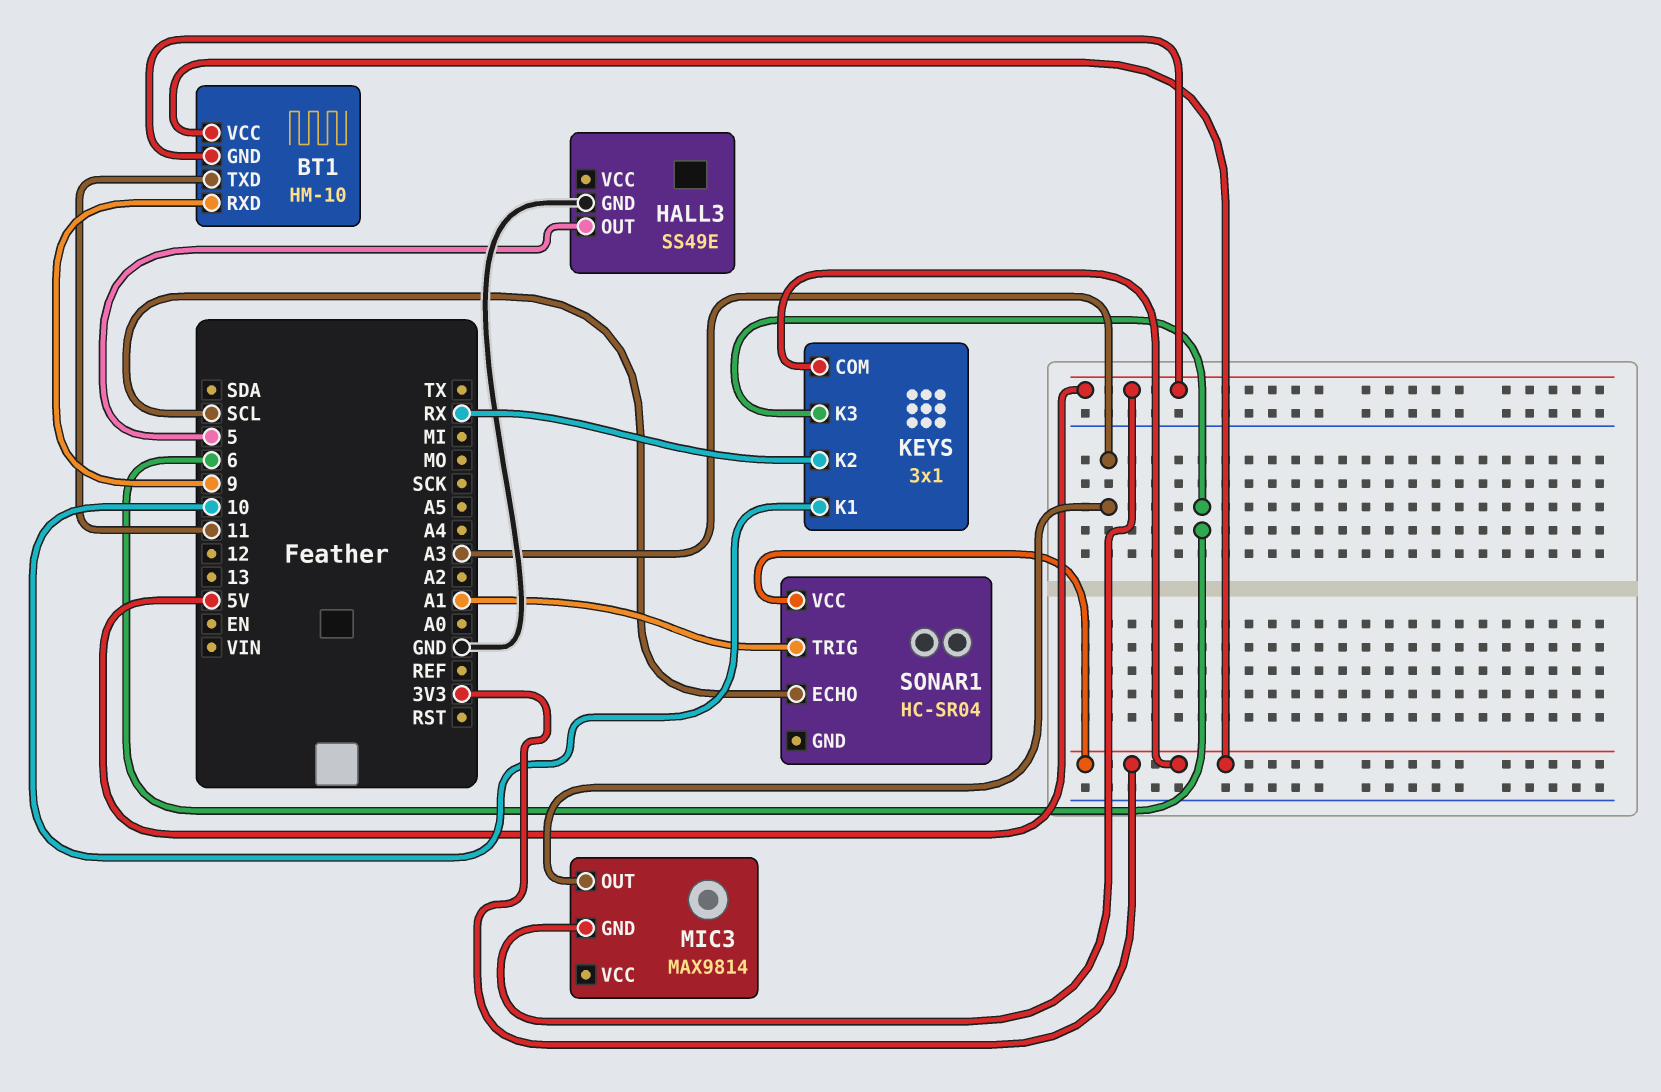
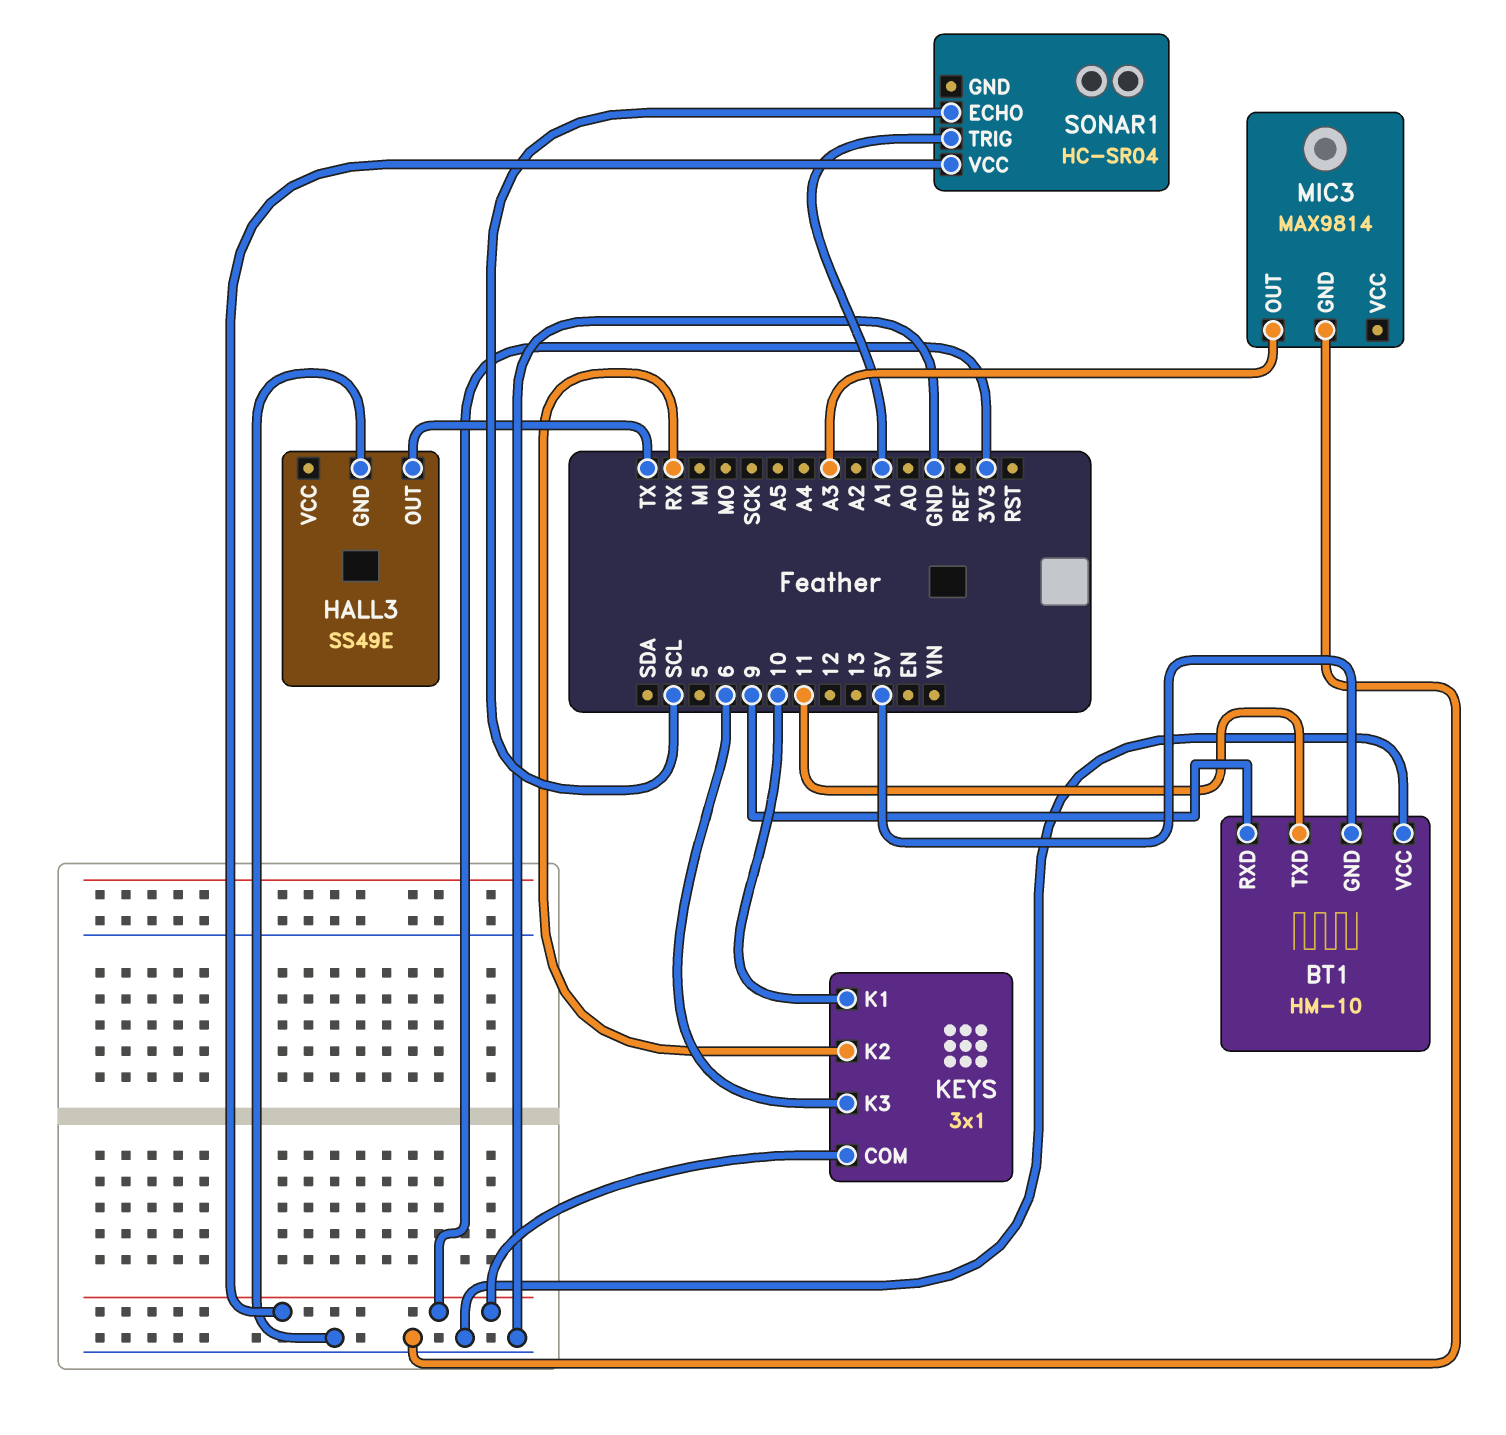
BT1 pin VCC: 3V3 -> GND
HALL3 pin OUT: 5 -> TX
MIC3 pin GND: 5V -> GND

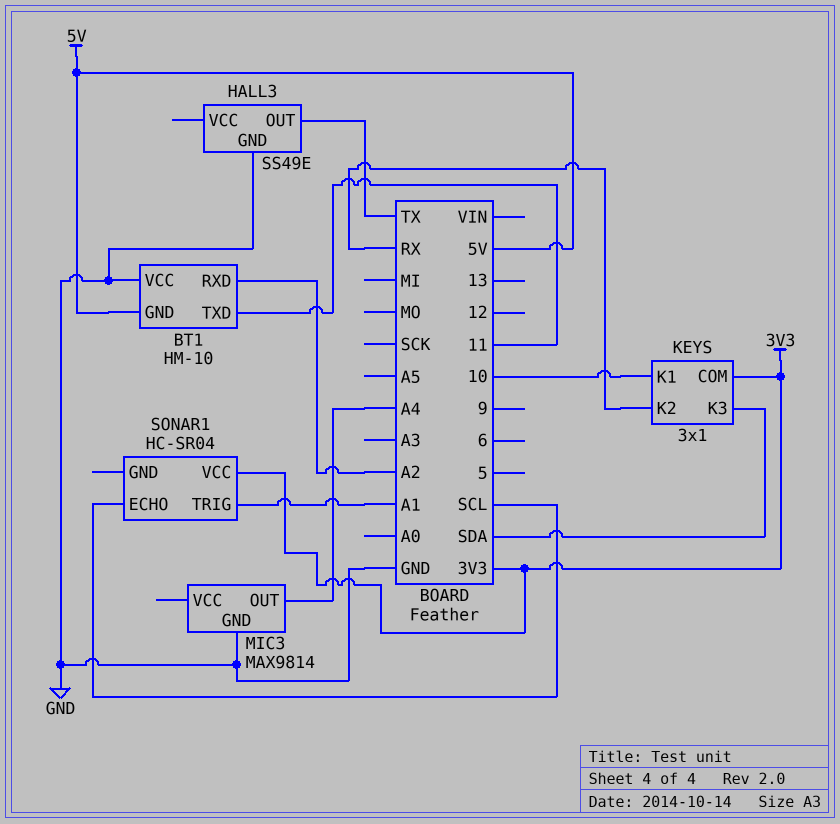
BT1 pin RXD: 9 -> A2
KEYS pin K3: 6 -> SDA
MIC3 pin OUT: A3 -> A4

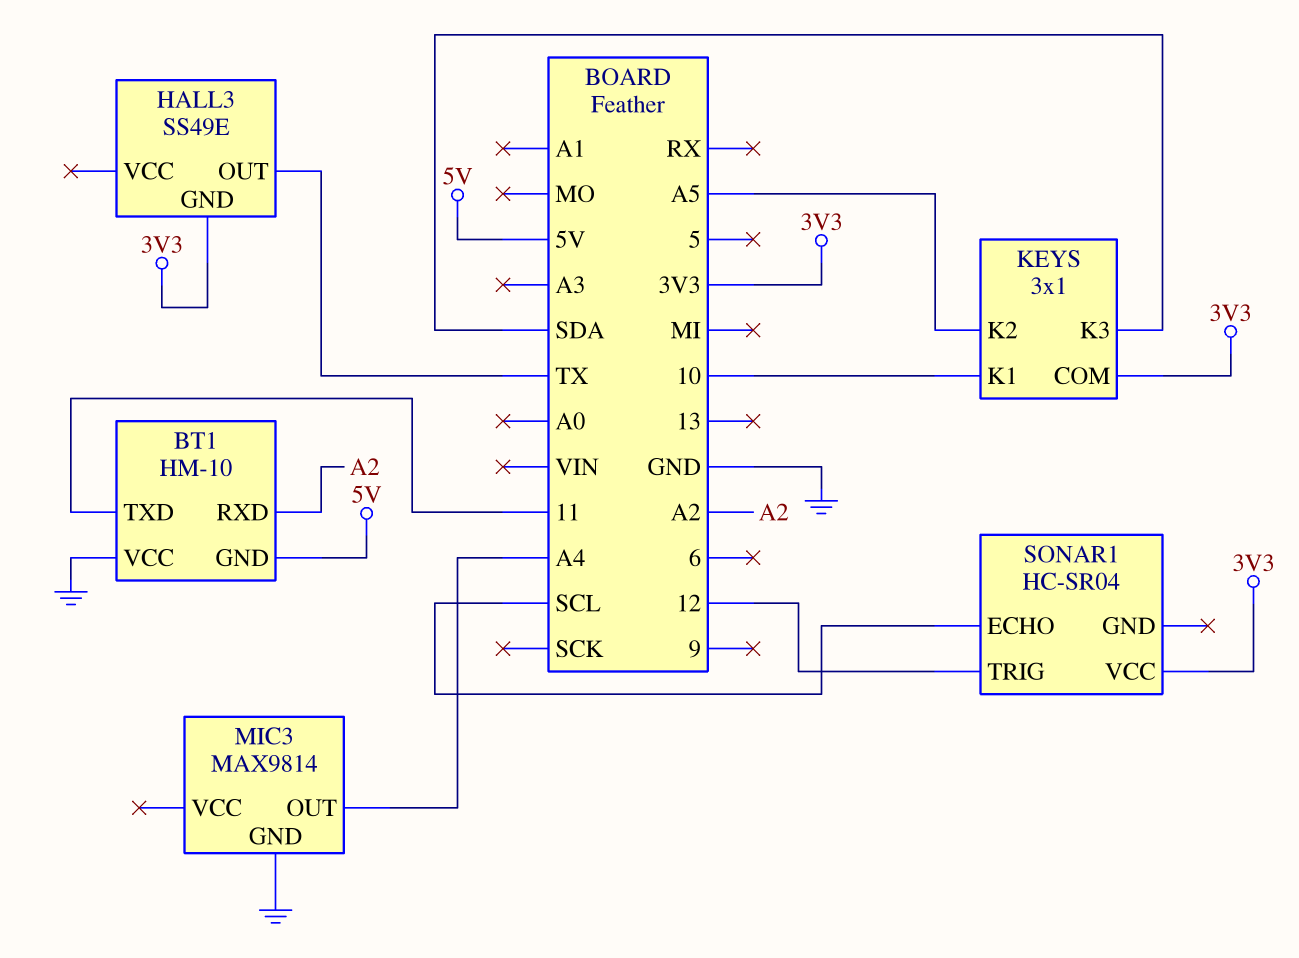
HALL3 pin GND: GND -> 3V3
KEYS pin K2: RX -> A5
SONAR1 pin TRIG: A1 -> 12

